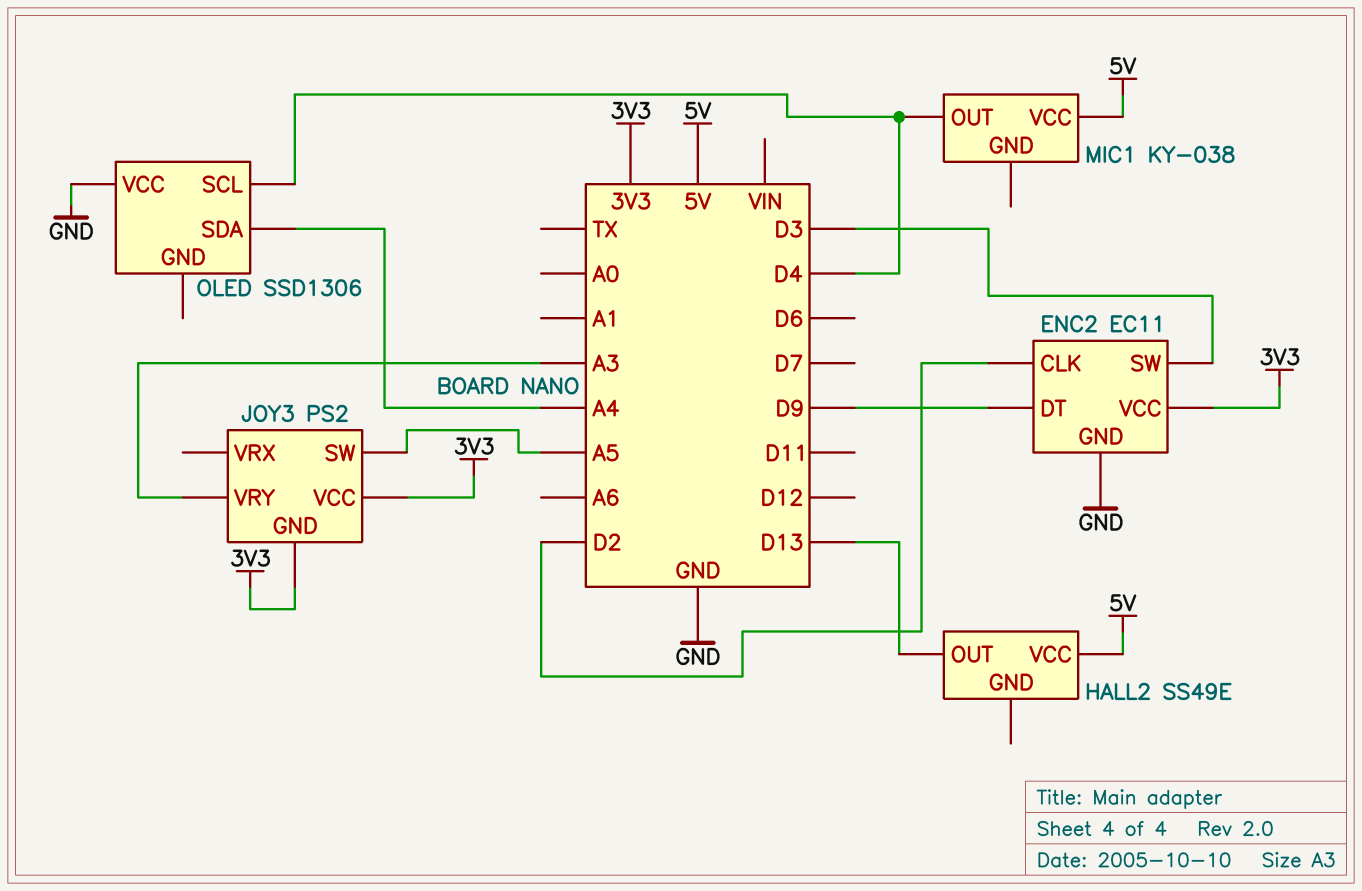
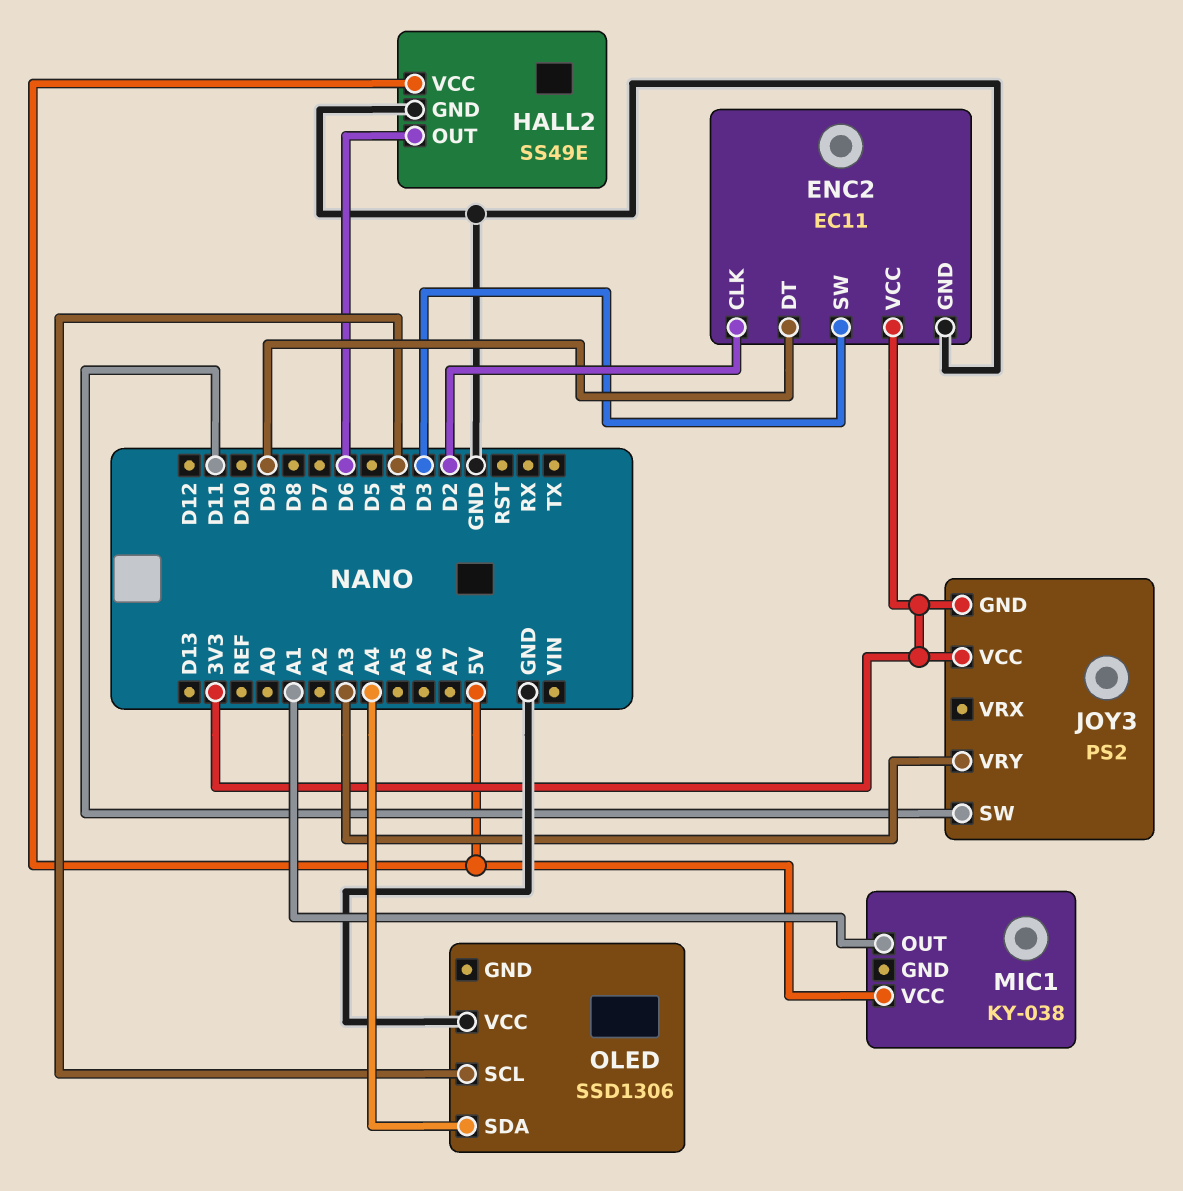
HALL2 pin GND: none -> GND
HALL2 pin OUT: D13 -> D6
JOY3 pin SW: A5 -> D11
MIC1 pin OUT: D4 -> A1

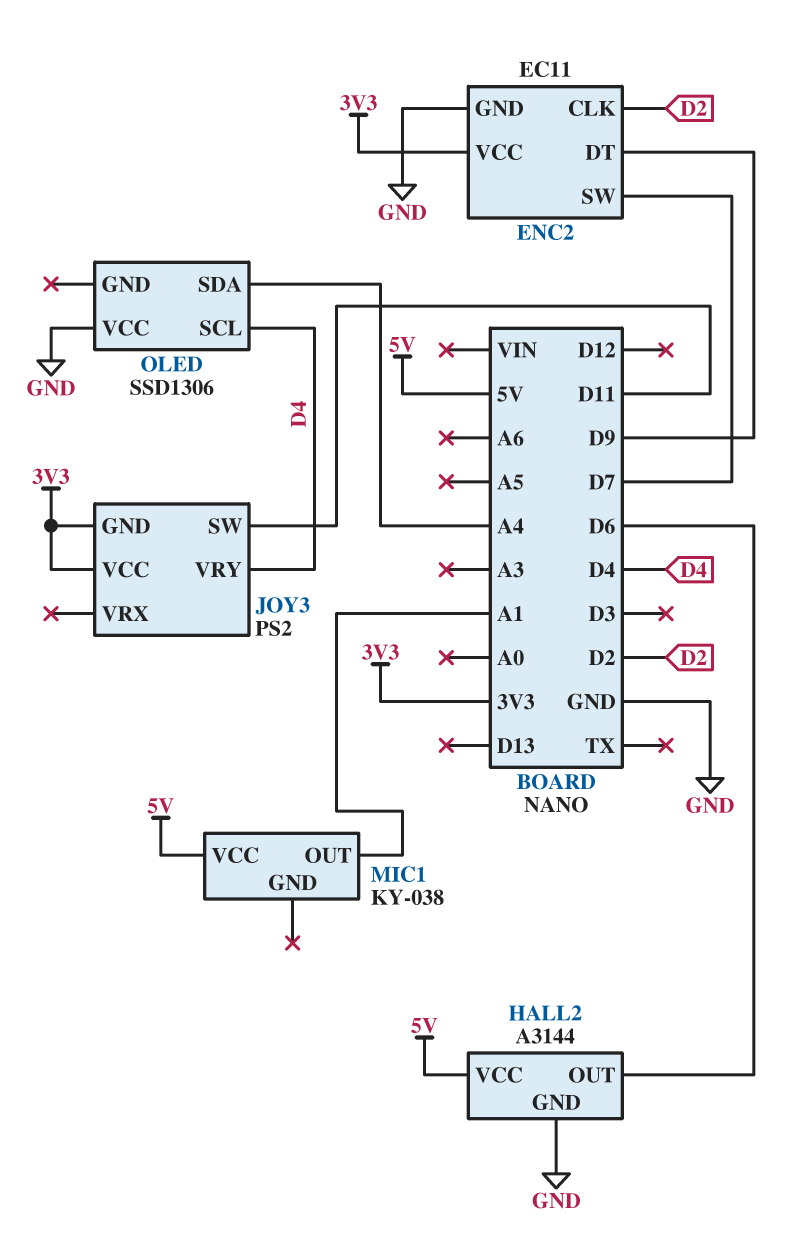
ENC2 pin SW: D3 -> D7
HALL2: SS49E -> A3144
JOY3 pin VRY: A3 -> D4

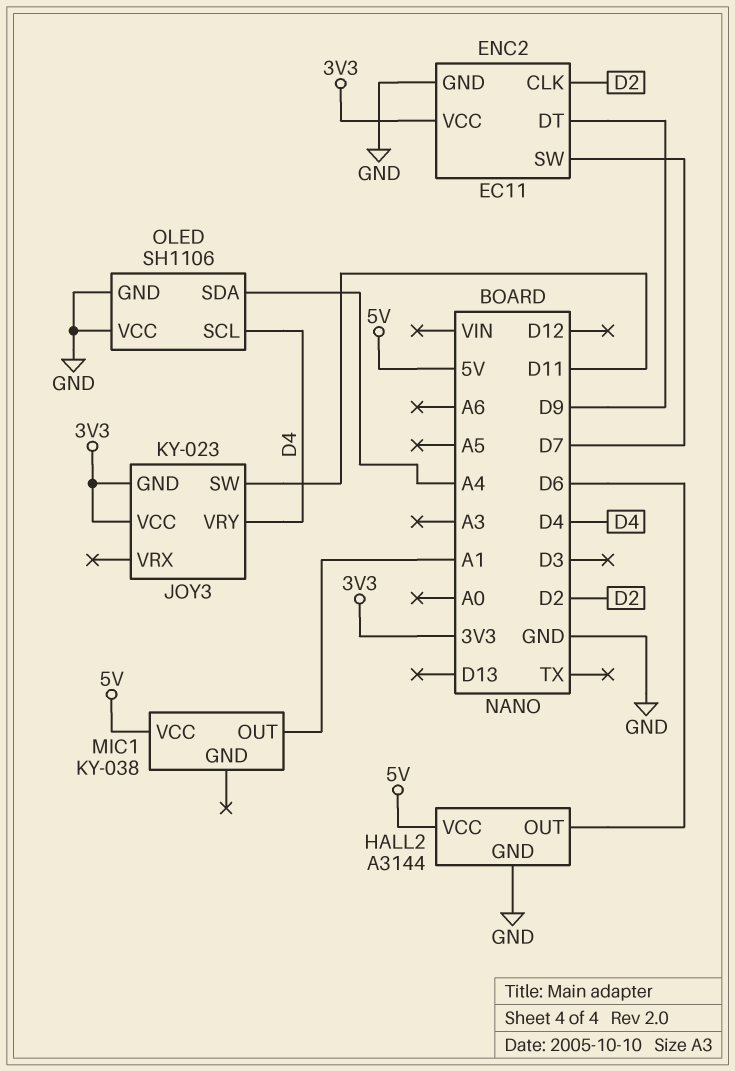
JOY3: PS2 -> KY-023
OLED: SSD1306 -> SH1106
OLED pin GND: none -> GND

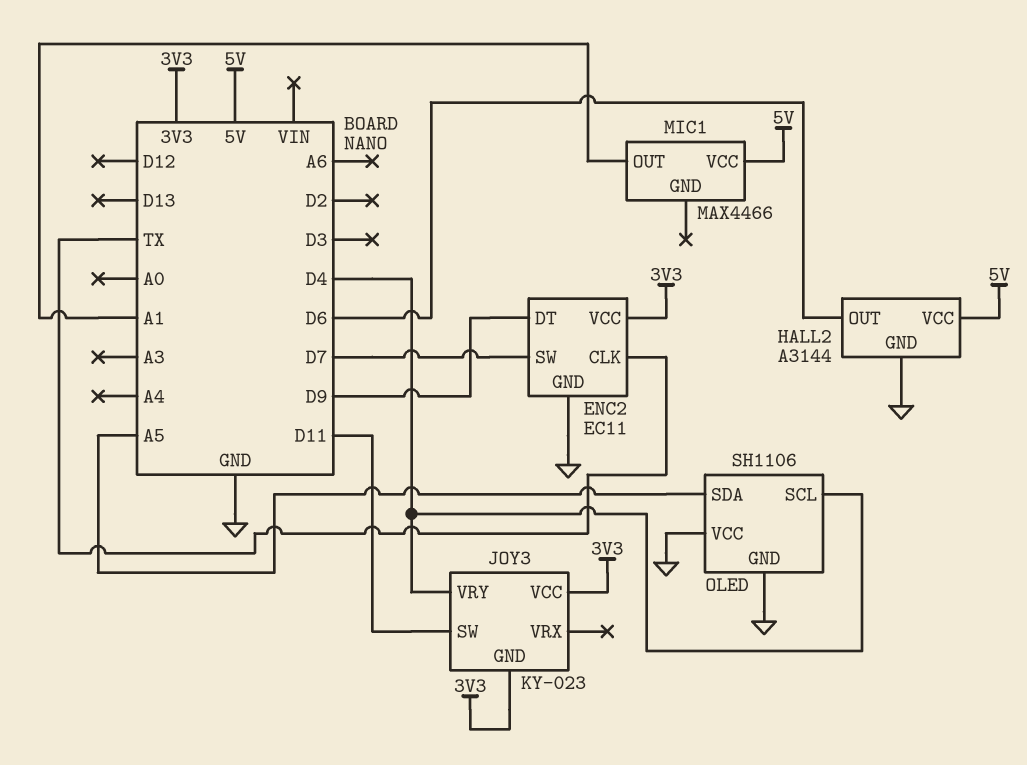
ENC2 pin CLK: D2 -> TX
MIC1: KY-038 -> MAX4466
OLED pin SDA: A4 -> A5

